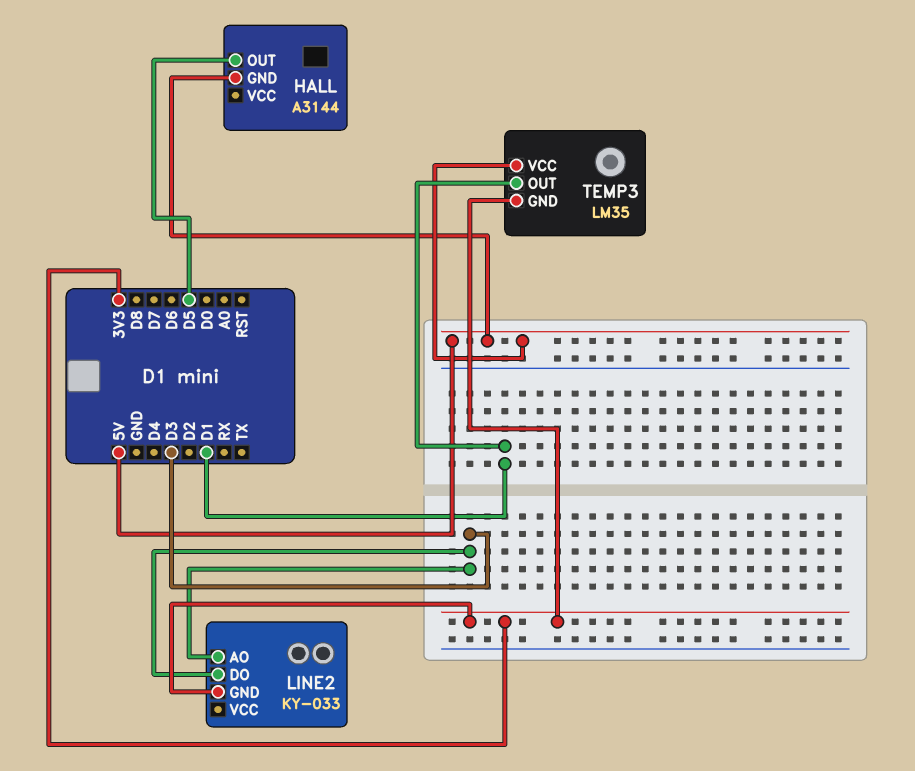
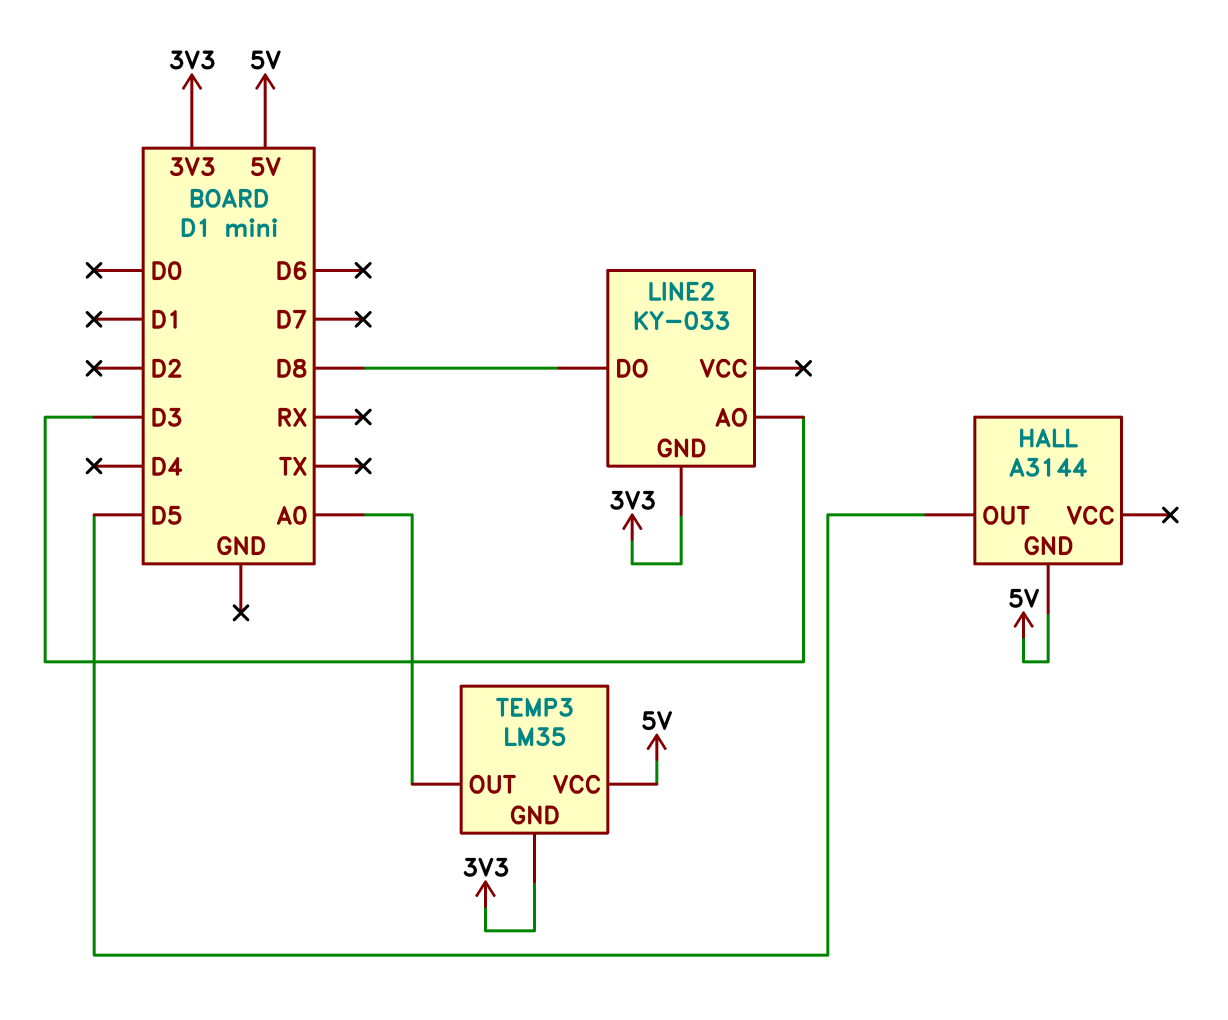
LINE2 pin DO: D3 -> D8
TEMP3 pin OUT: D1 -> A0

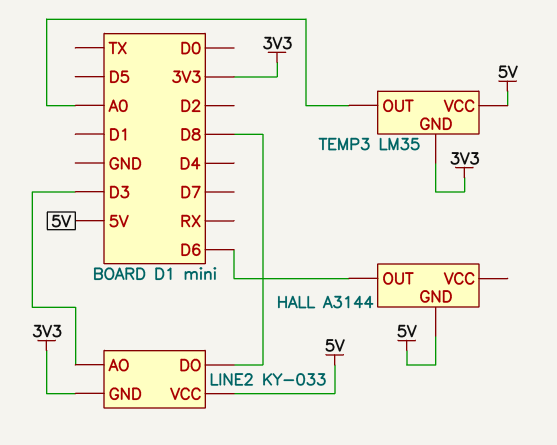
HALL pin OUT: D5 -> D6
LINE2 pin VCC: none -> 5V

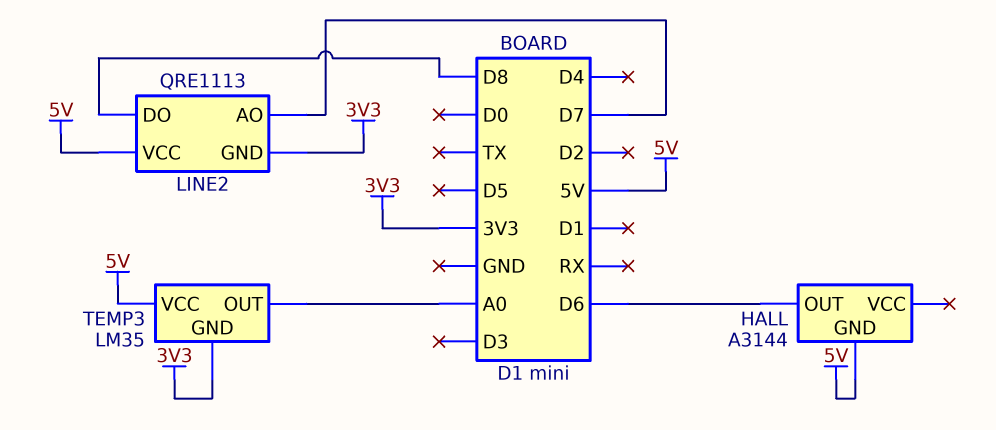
LINE2: KY-033 -> QRE1113
LINE2 pin AO: D3 -> D7

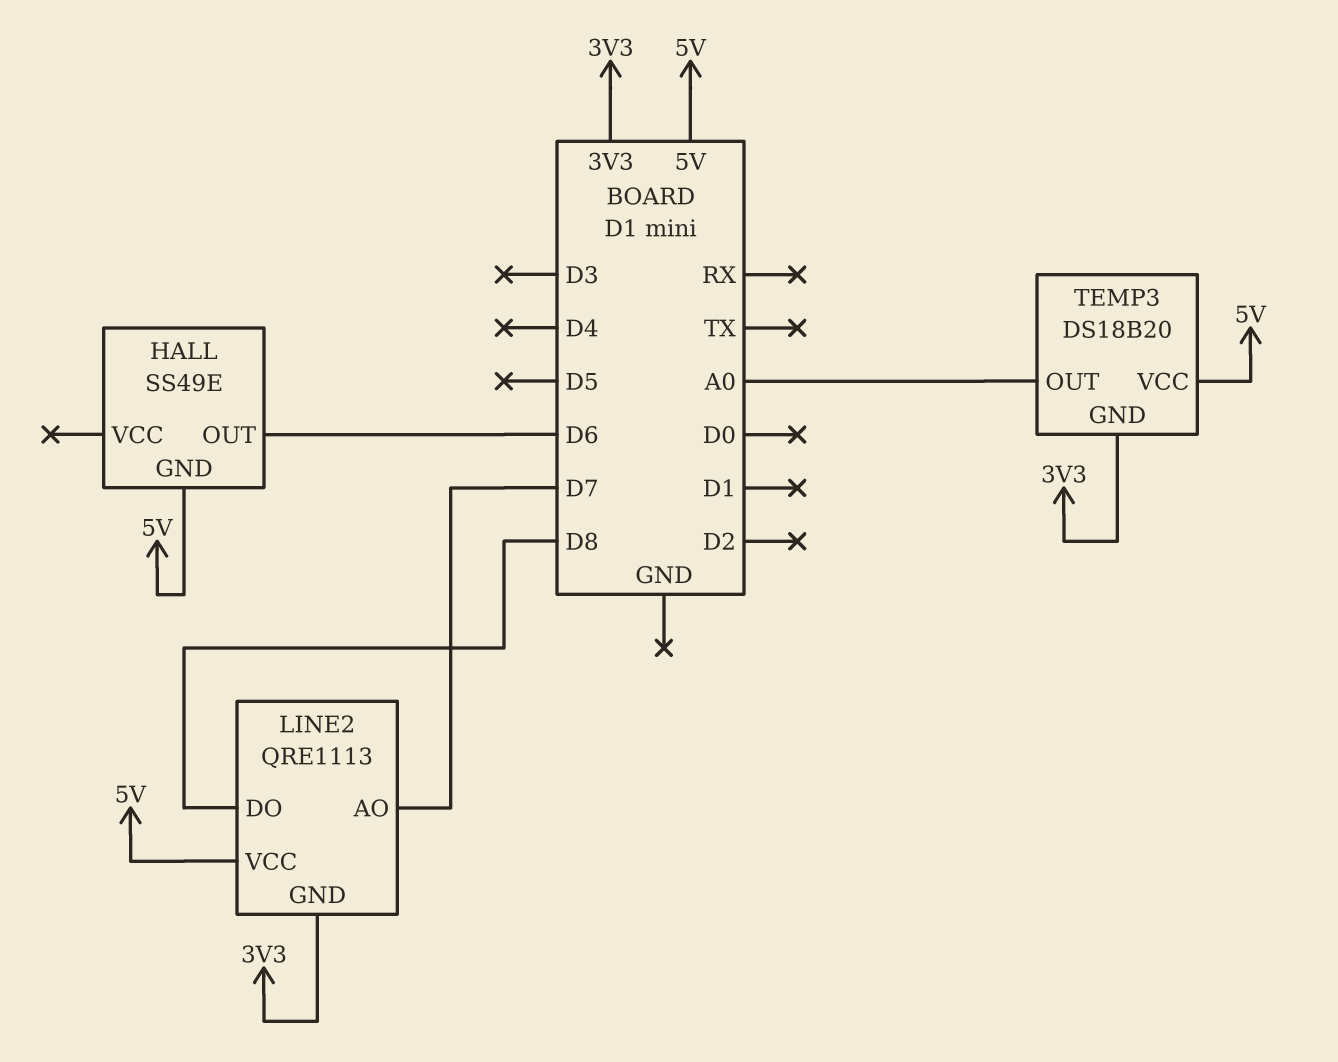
HALL: A3144 -> SS49E
TEMP3: LM35 -> DS18B20

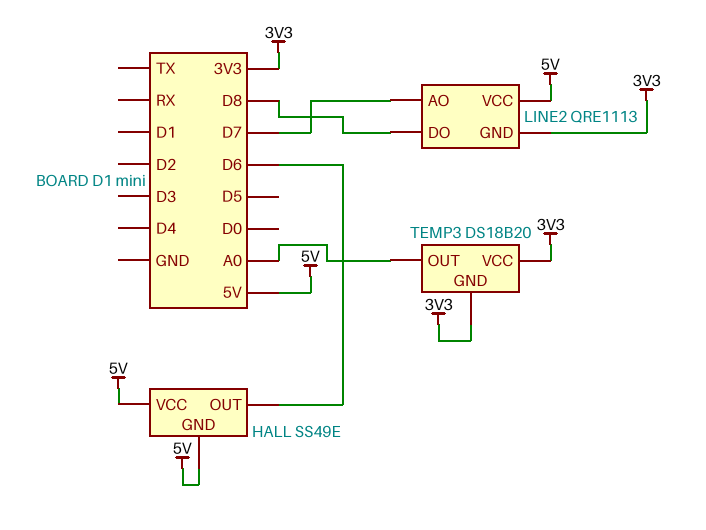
HALL pin VCC: none -> 5V
TEMP3 pin VCC: 5V -> 3V3

